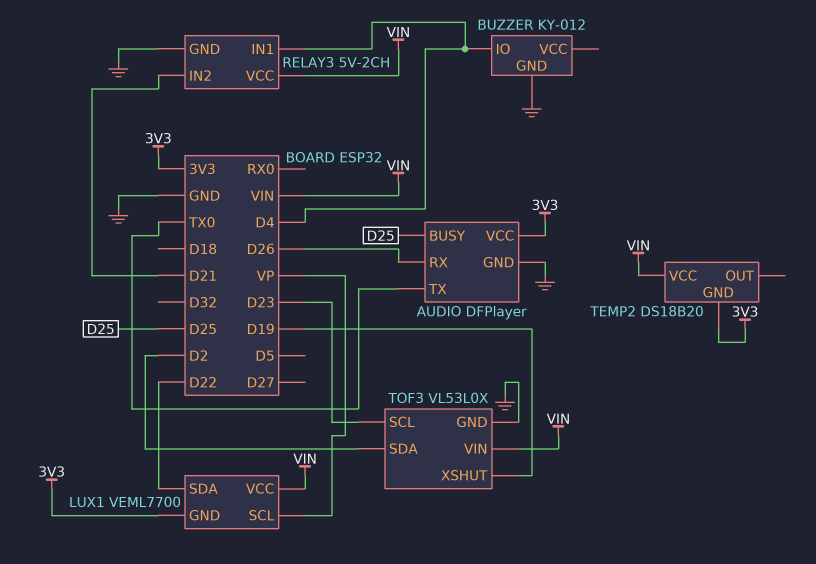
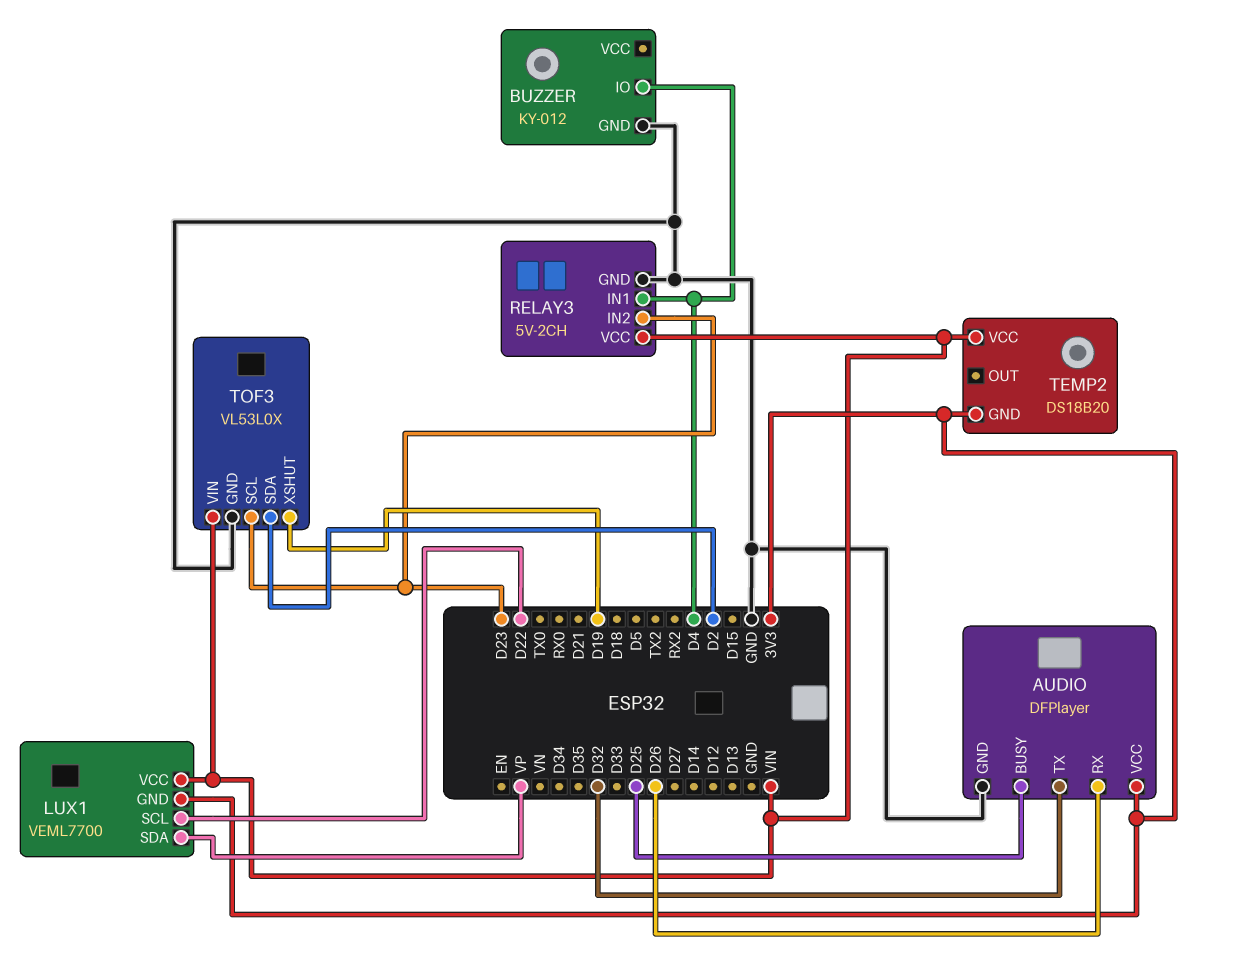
AUDIO pin TX: TX0 -> D32
LUX1 pin SCL: VP -> D22
LUX1 pin SDA: D22 -> VP
RELAY3 pin IN2: D21 -> D23

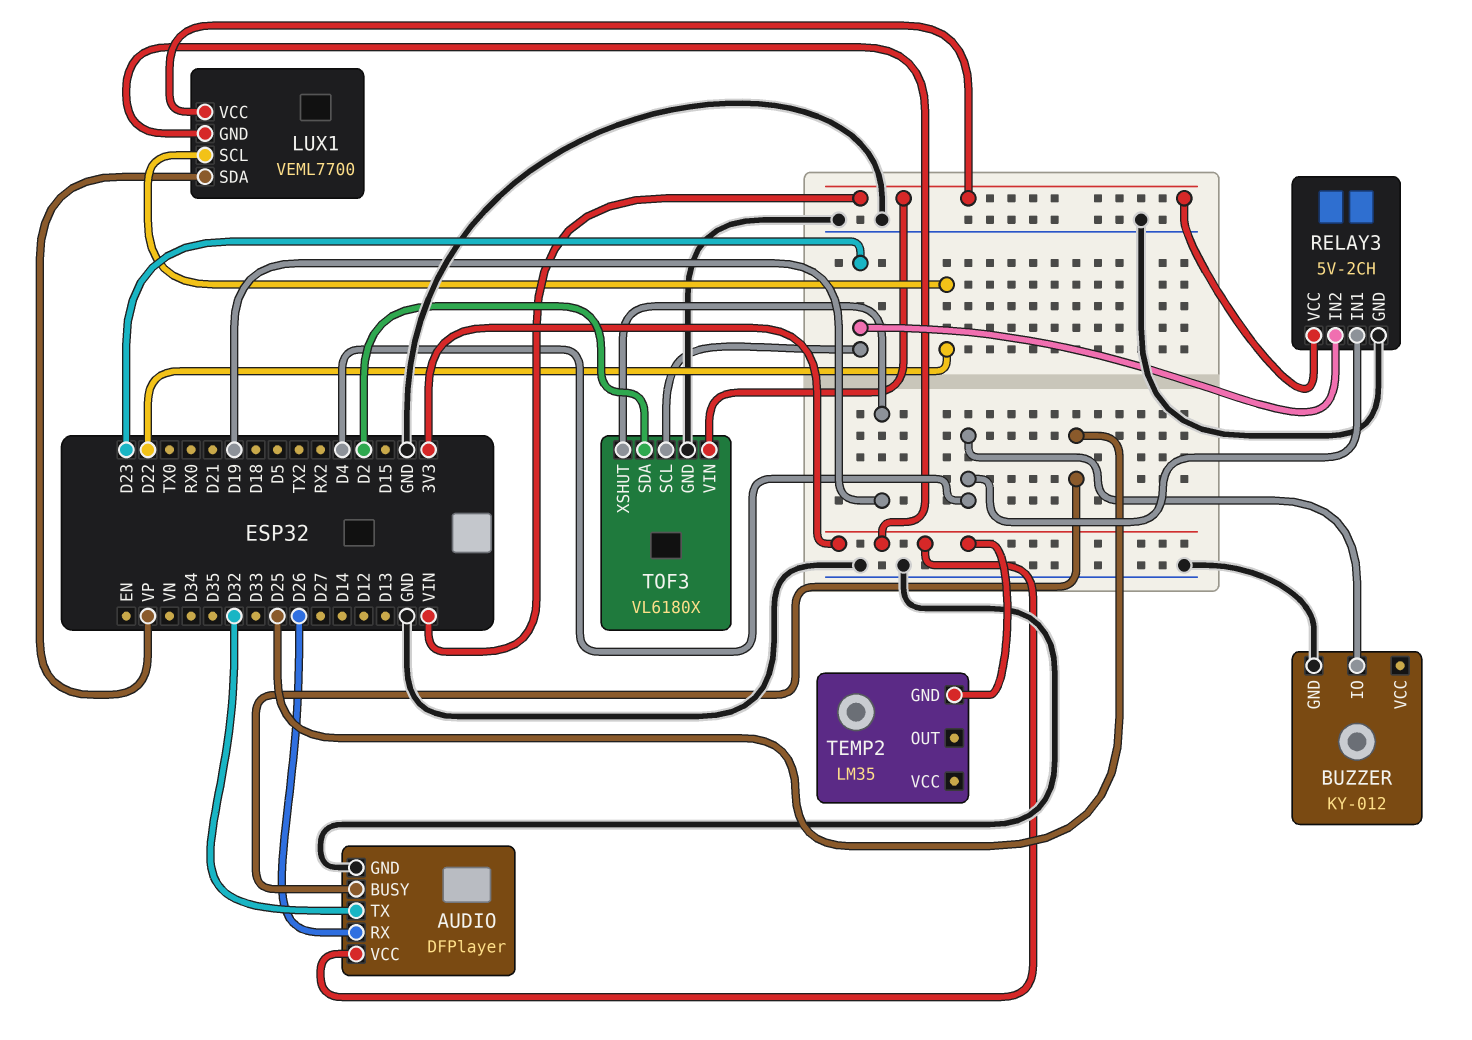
TEMP2: DS18B20 -> LM35
TEMP2 pin VCC: VIN -> none
TOF3: VL53L0X -> VL6180X

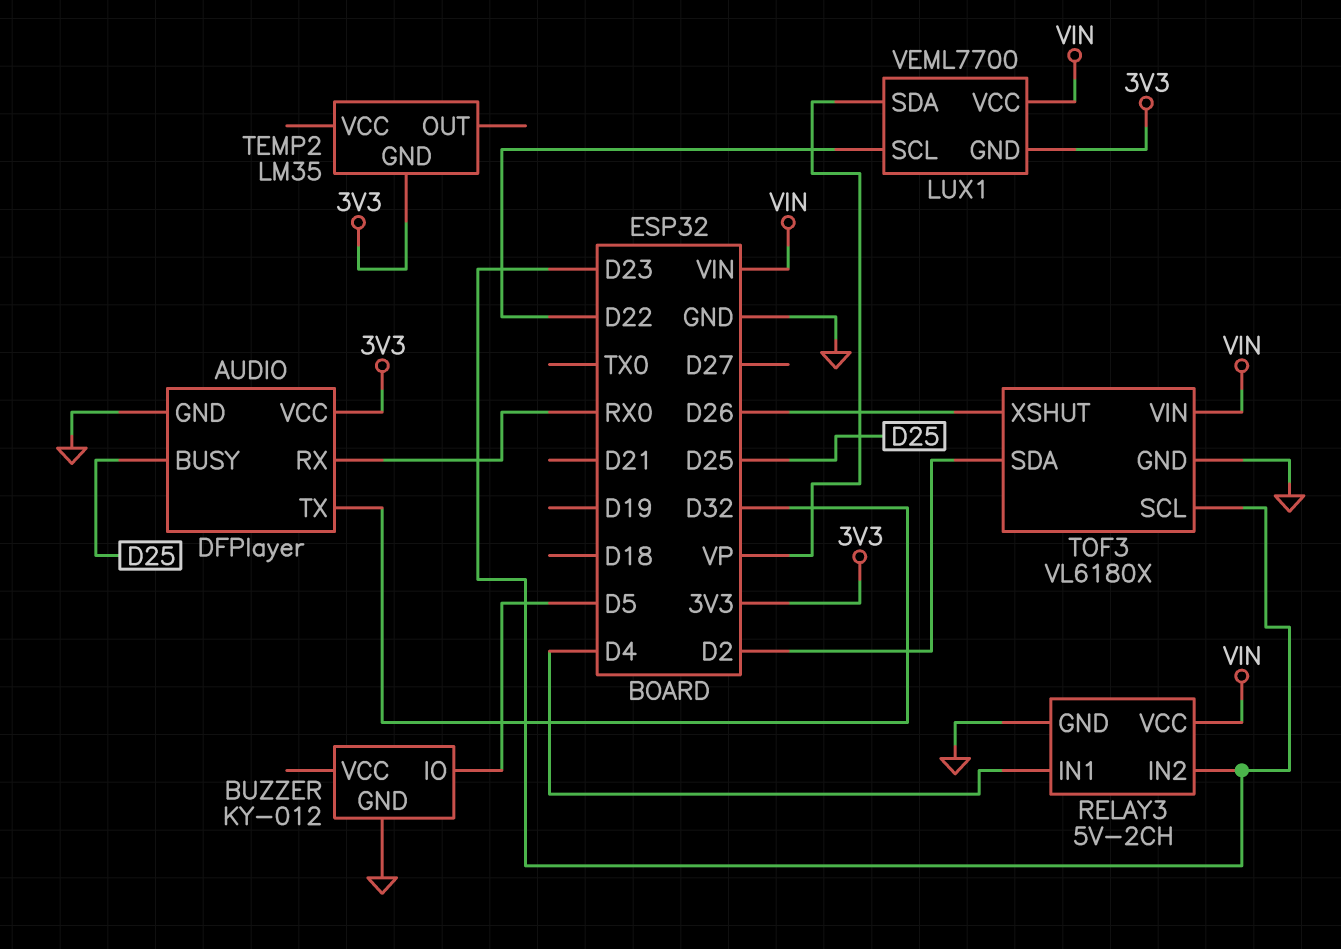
AUDIO pin RX: D26 -> RX0
BUZZER pin IO: D4 -> D5
TOF3 pin XSHUT: D19 -> D26

